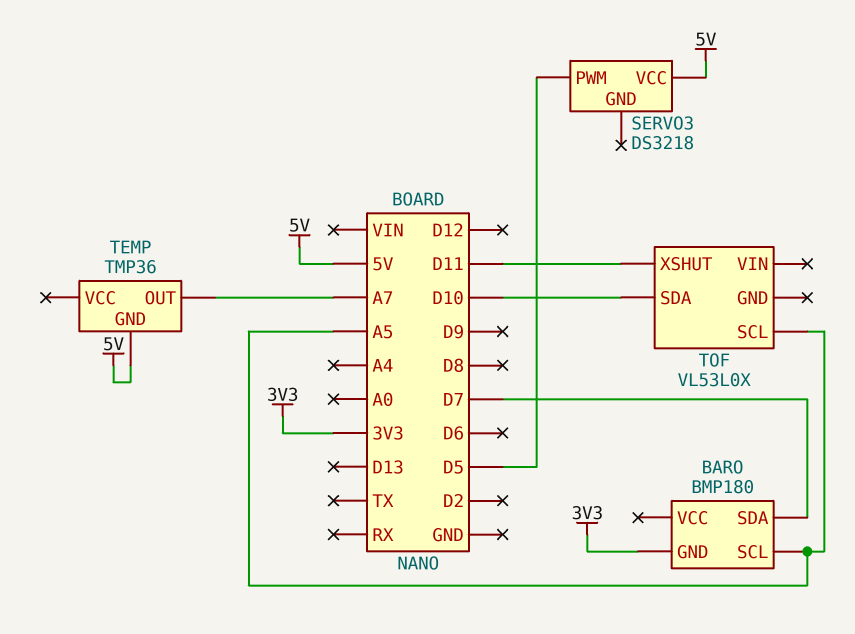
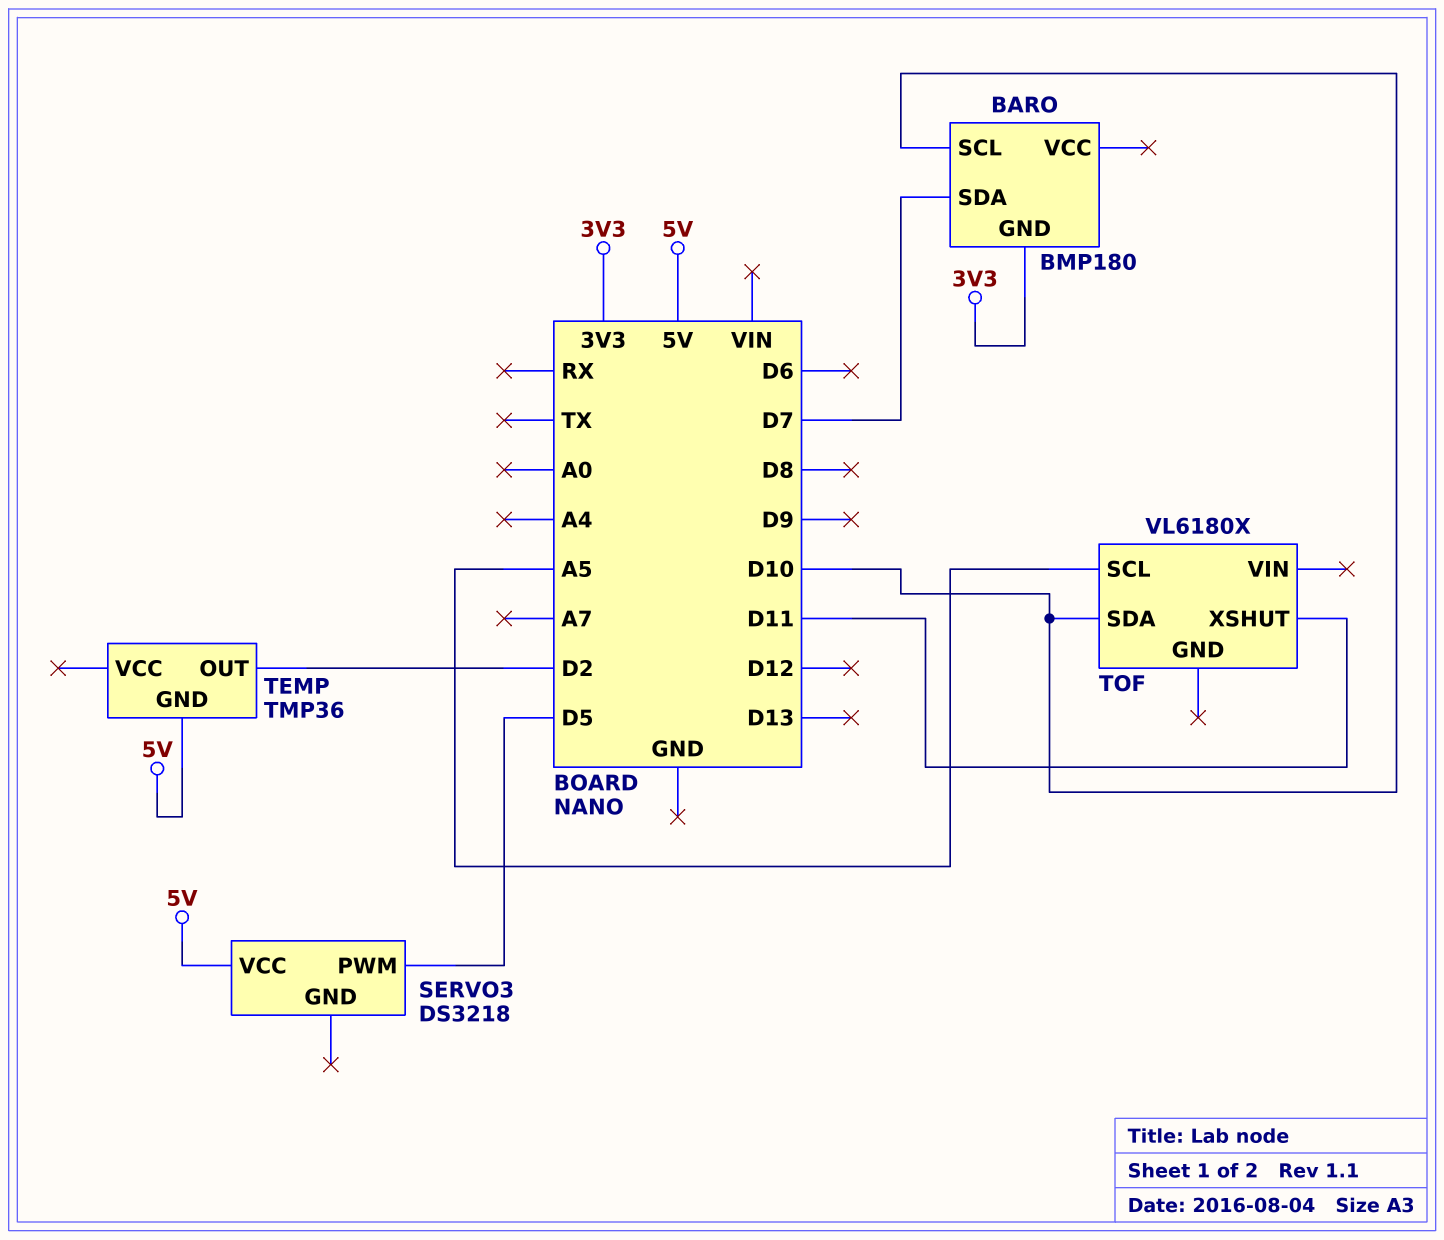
BARO pin SCL: A5 -> D10
TEMP pin OUT: A7 -> D2
TOF: VL53L0X -> VL6180X

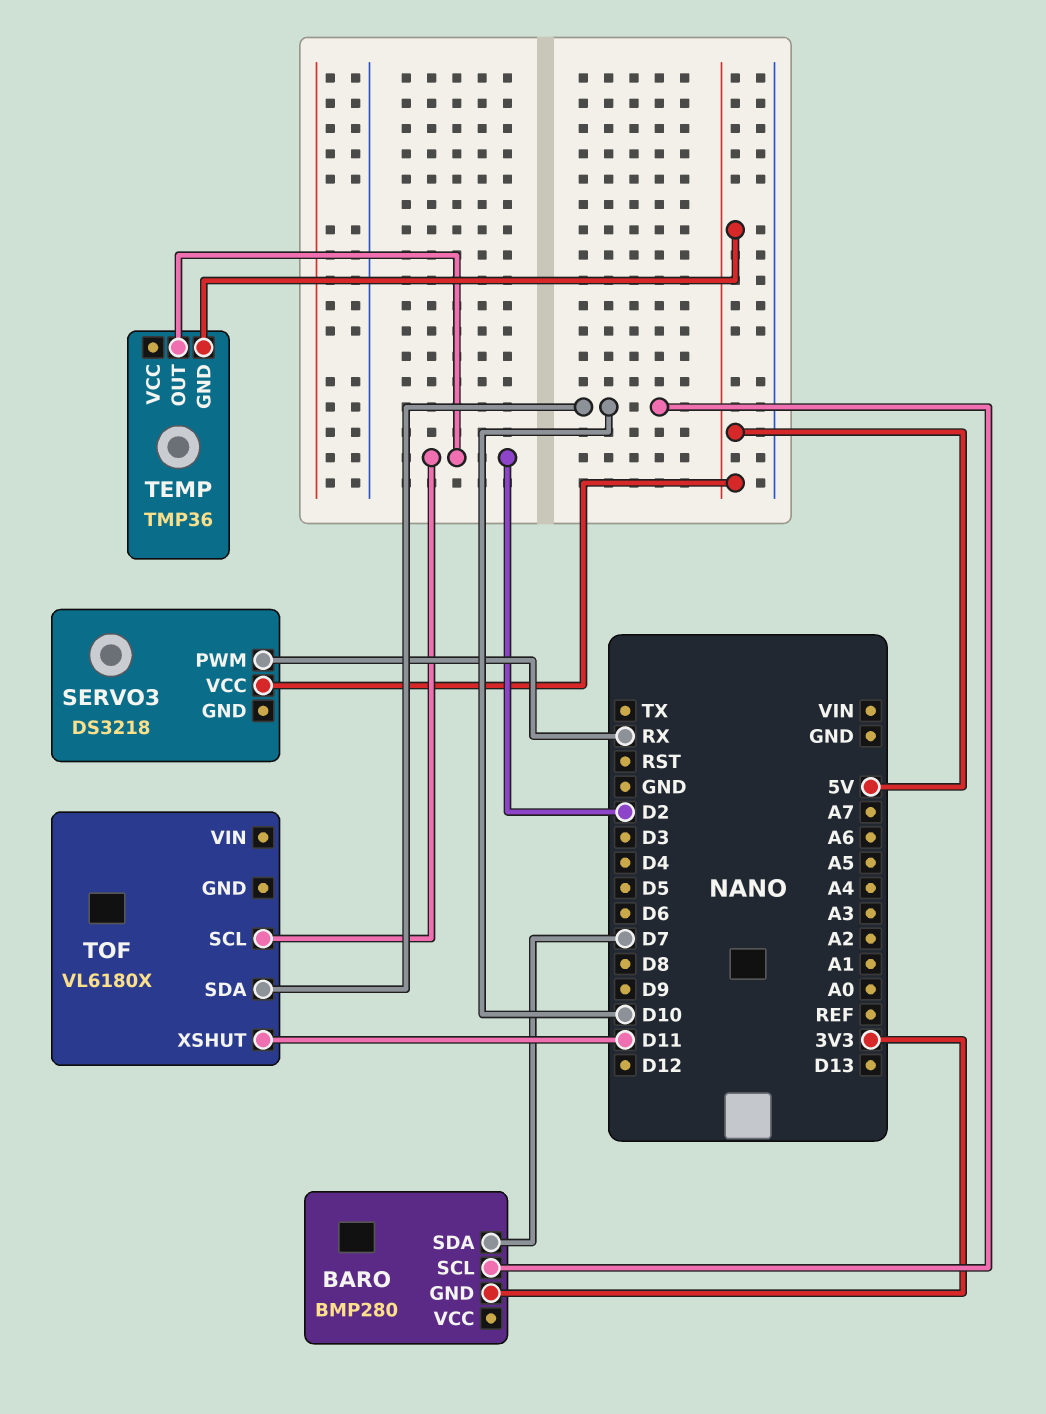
BARO: BMP180 -> BMP280
SERVO3 pin PWM: D5 -> RX
TOF pin SCL: A5 -> D2

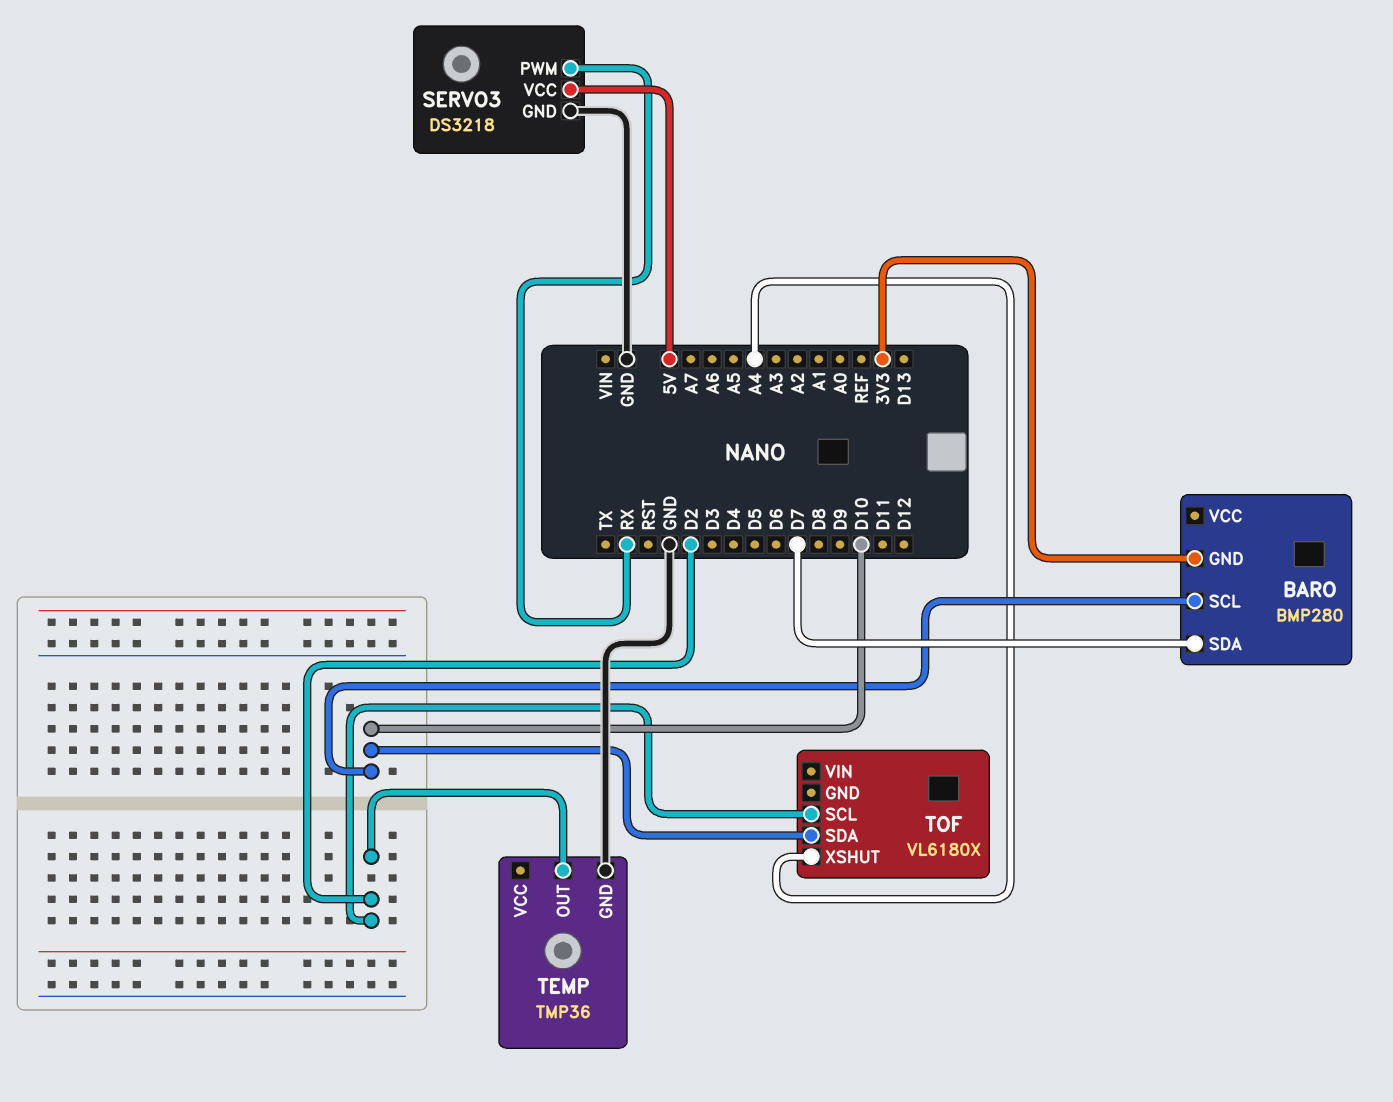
SERVO3 pin GND: none -> GND
TEMP pin GND: 5V -> GND
TOF pin XSHUT: D11 -> A4

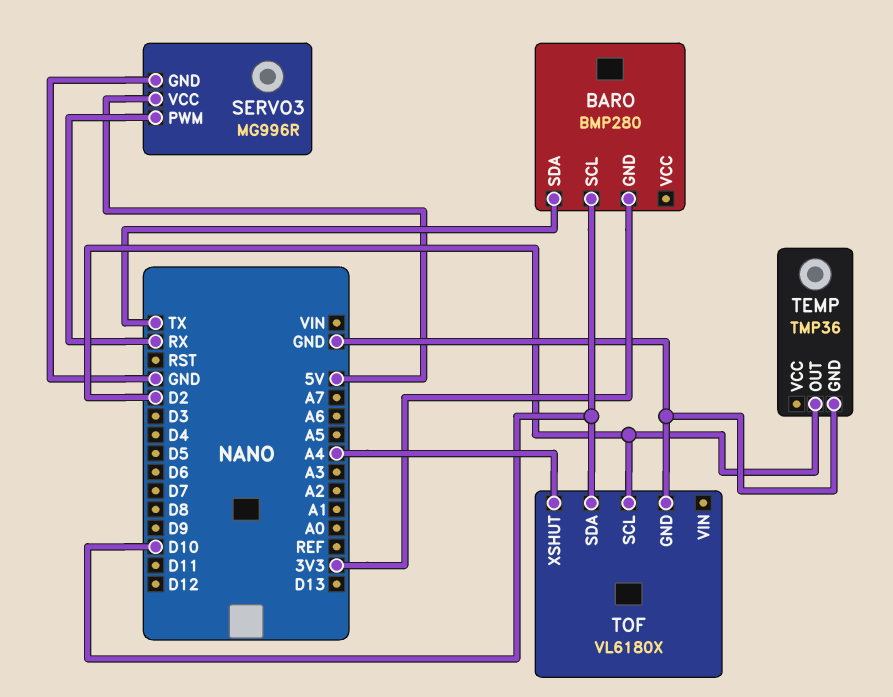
BARO pin SDA: D7 -> TX
SERVO3: DS3218 -> MG996R
TOF pin GND: none -> GND

